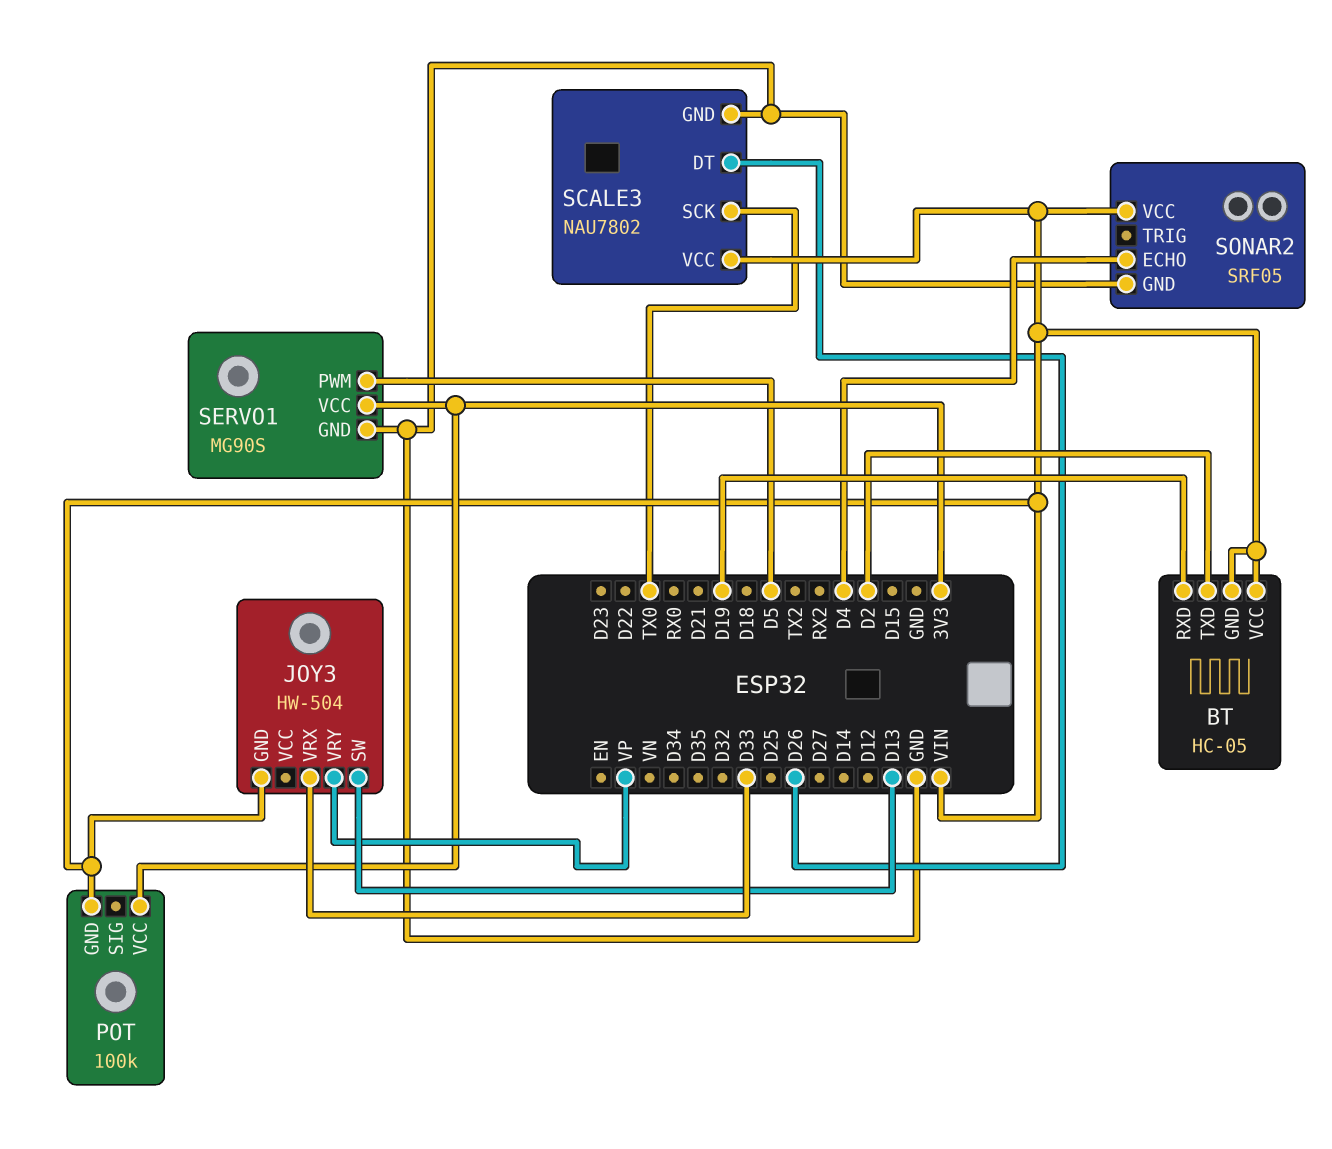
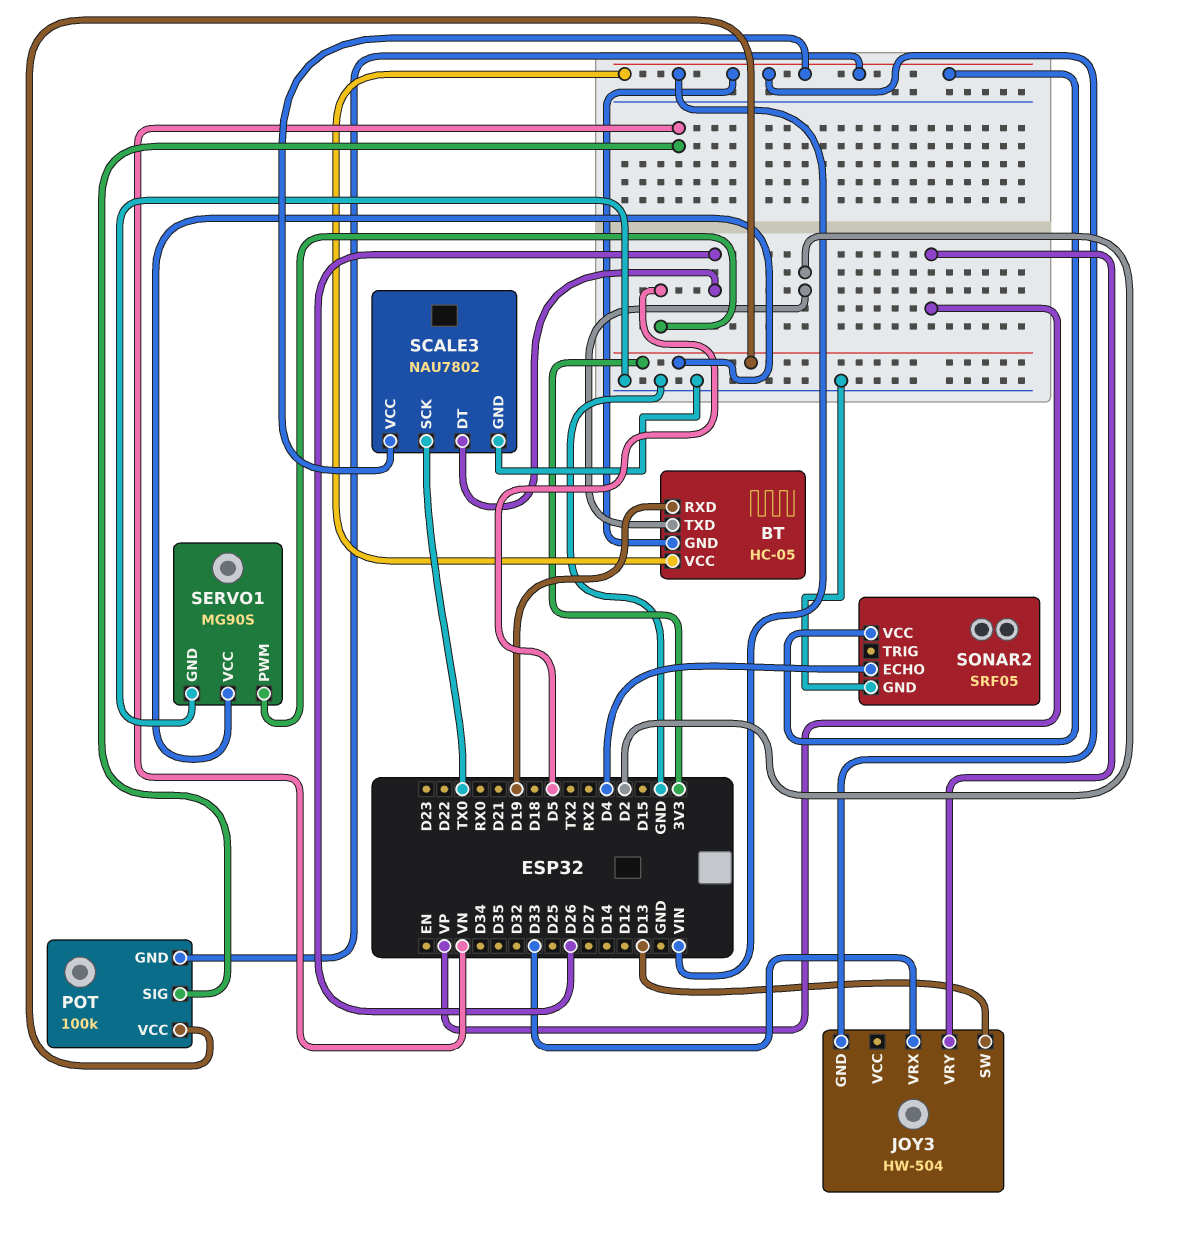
POT pin SIG: none -> VN

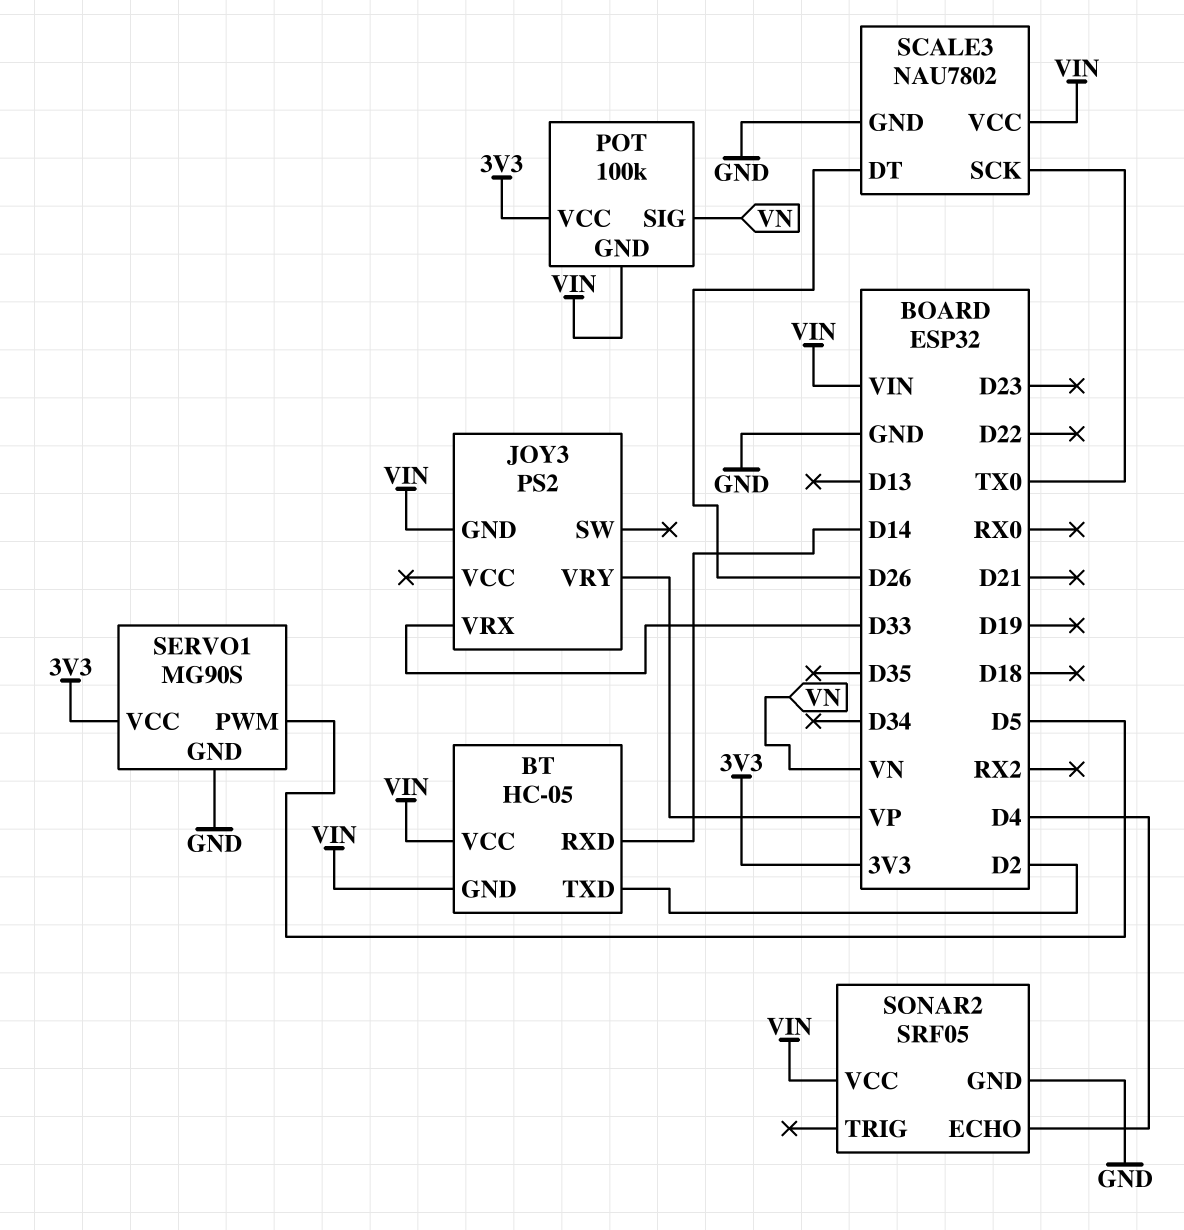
BT pin RXD: D19 -> D14
JOY3: HW-504 -> PS2
JOY3 pin SW: D13 -> none

